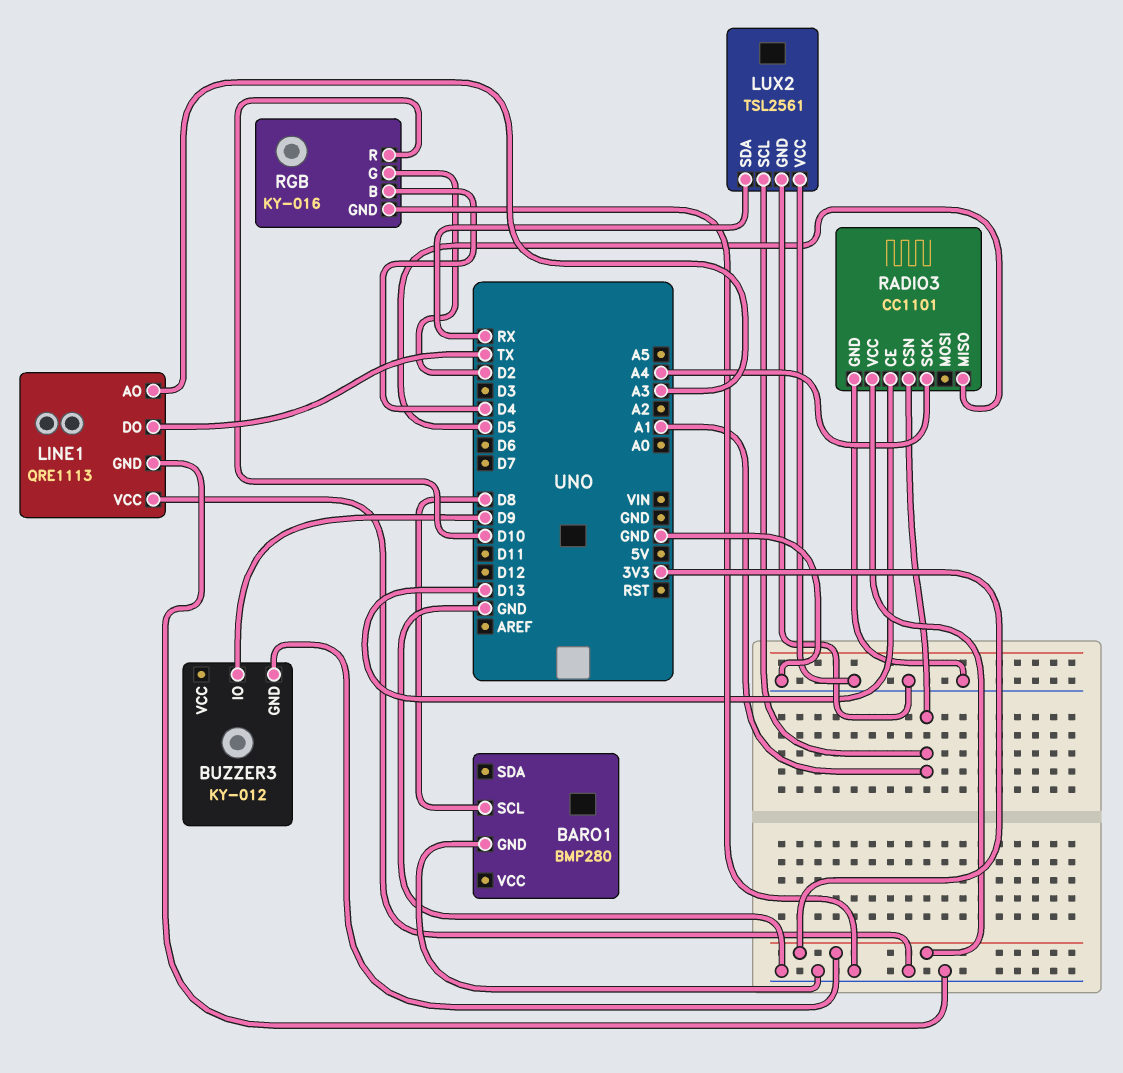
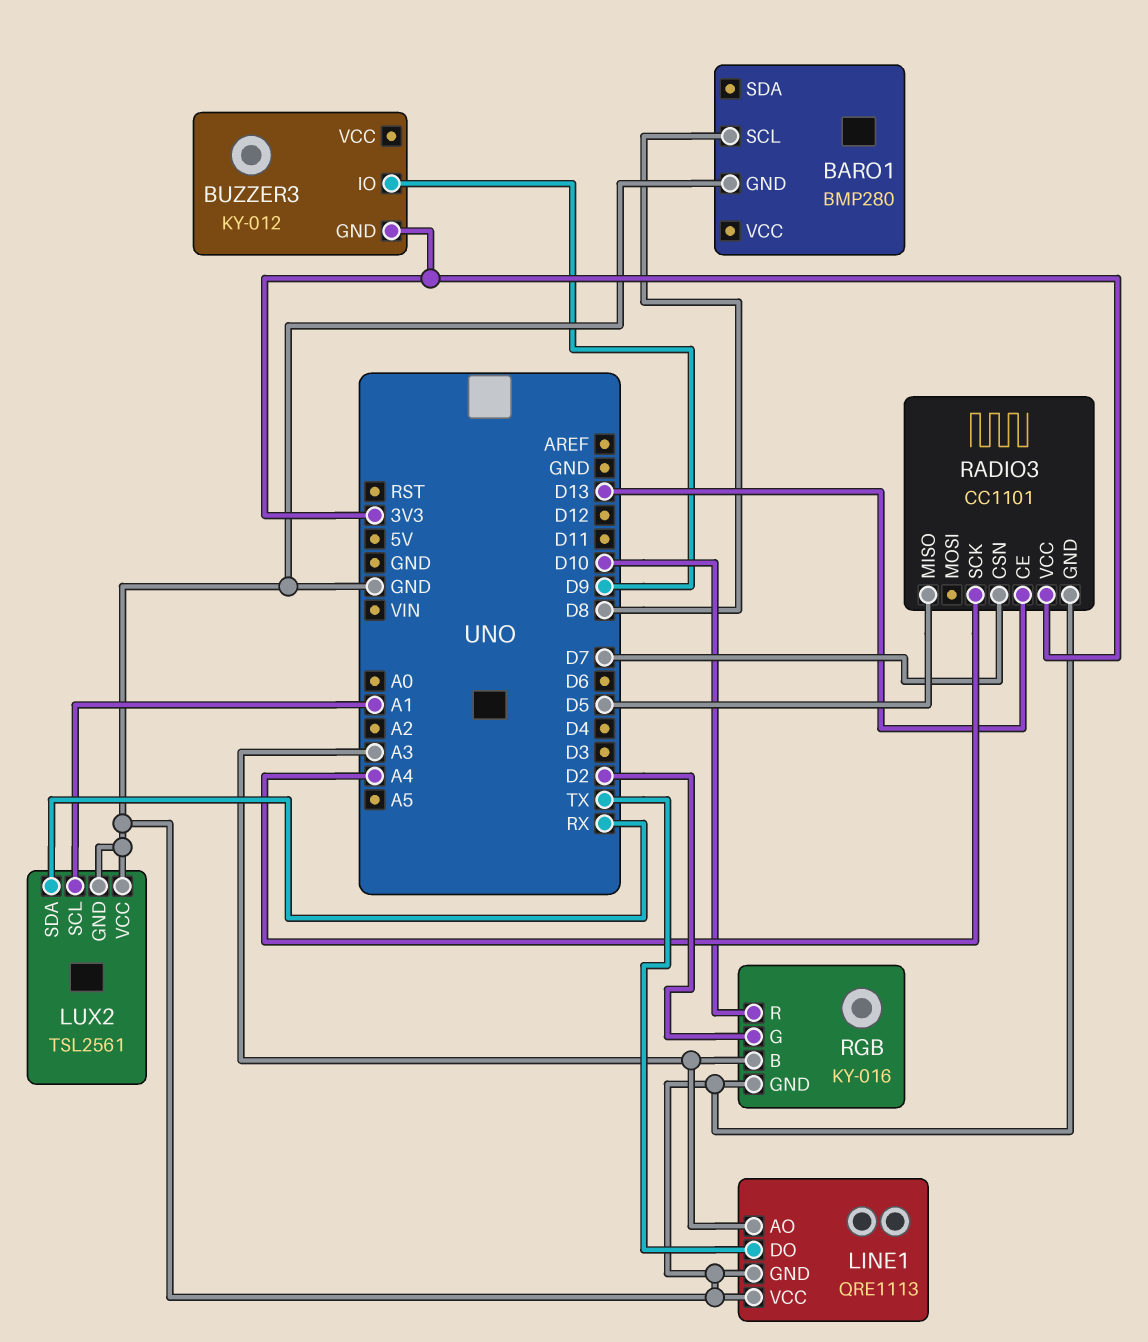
RADIO3 pin CSN: A1 -> D7
RGB pin B: D4 -> A3

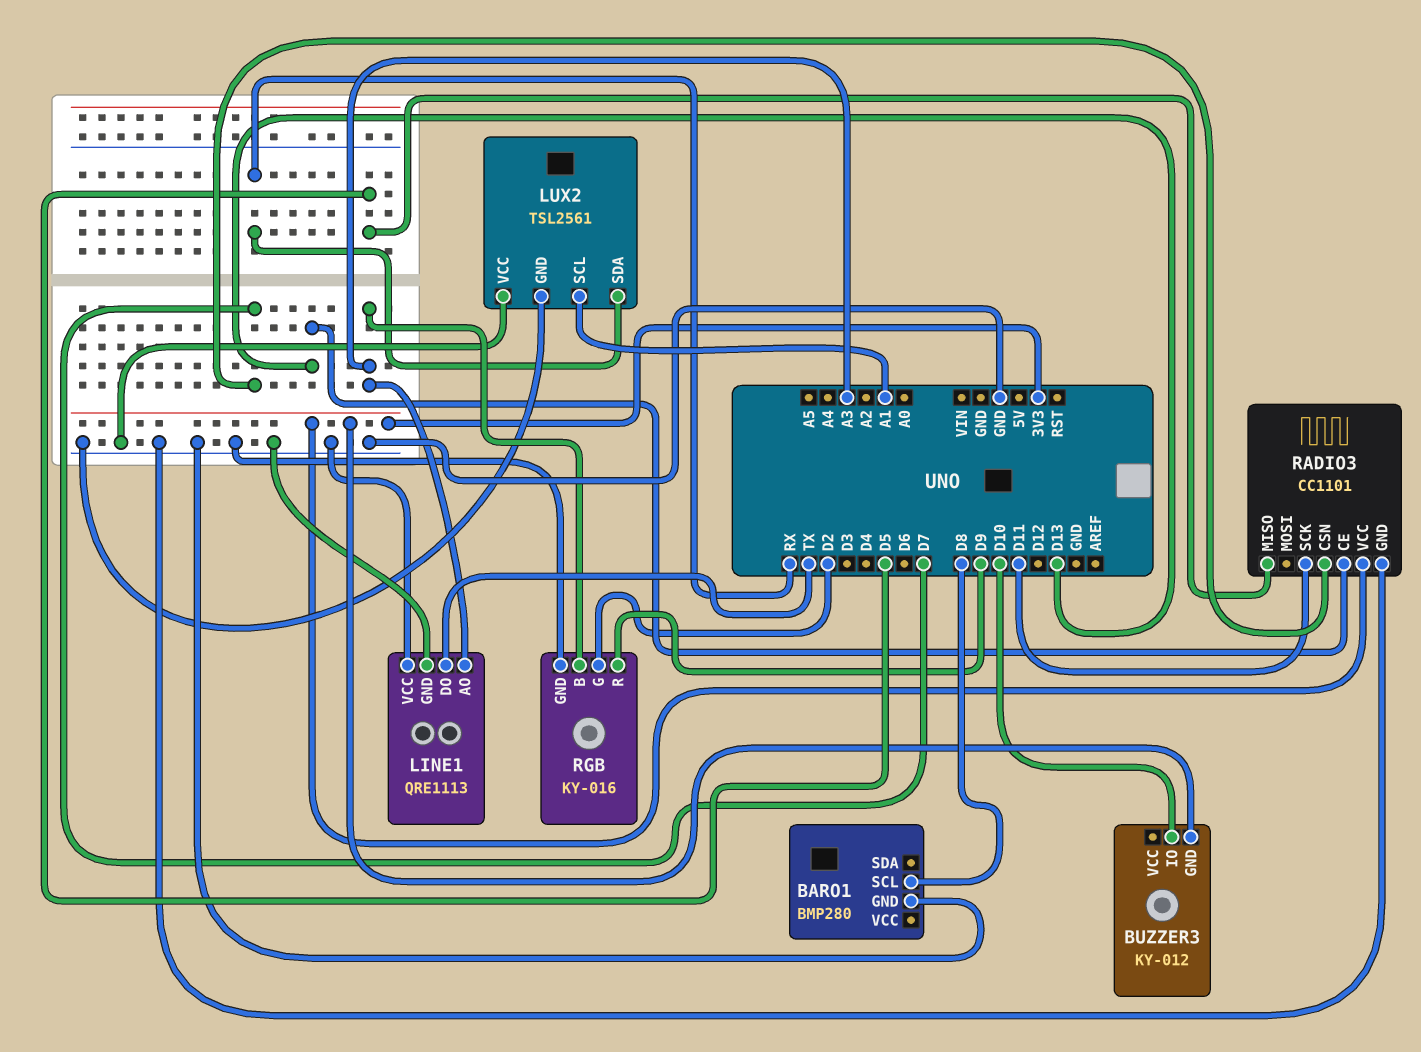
BUZZER3 pin IO: D9 -> D10
RADIO3 pin SCK: A4 -> D11
RGB pin R: D10 -> D9

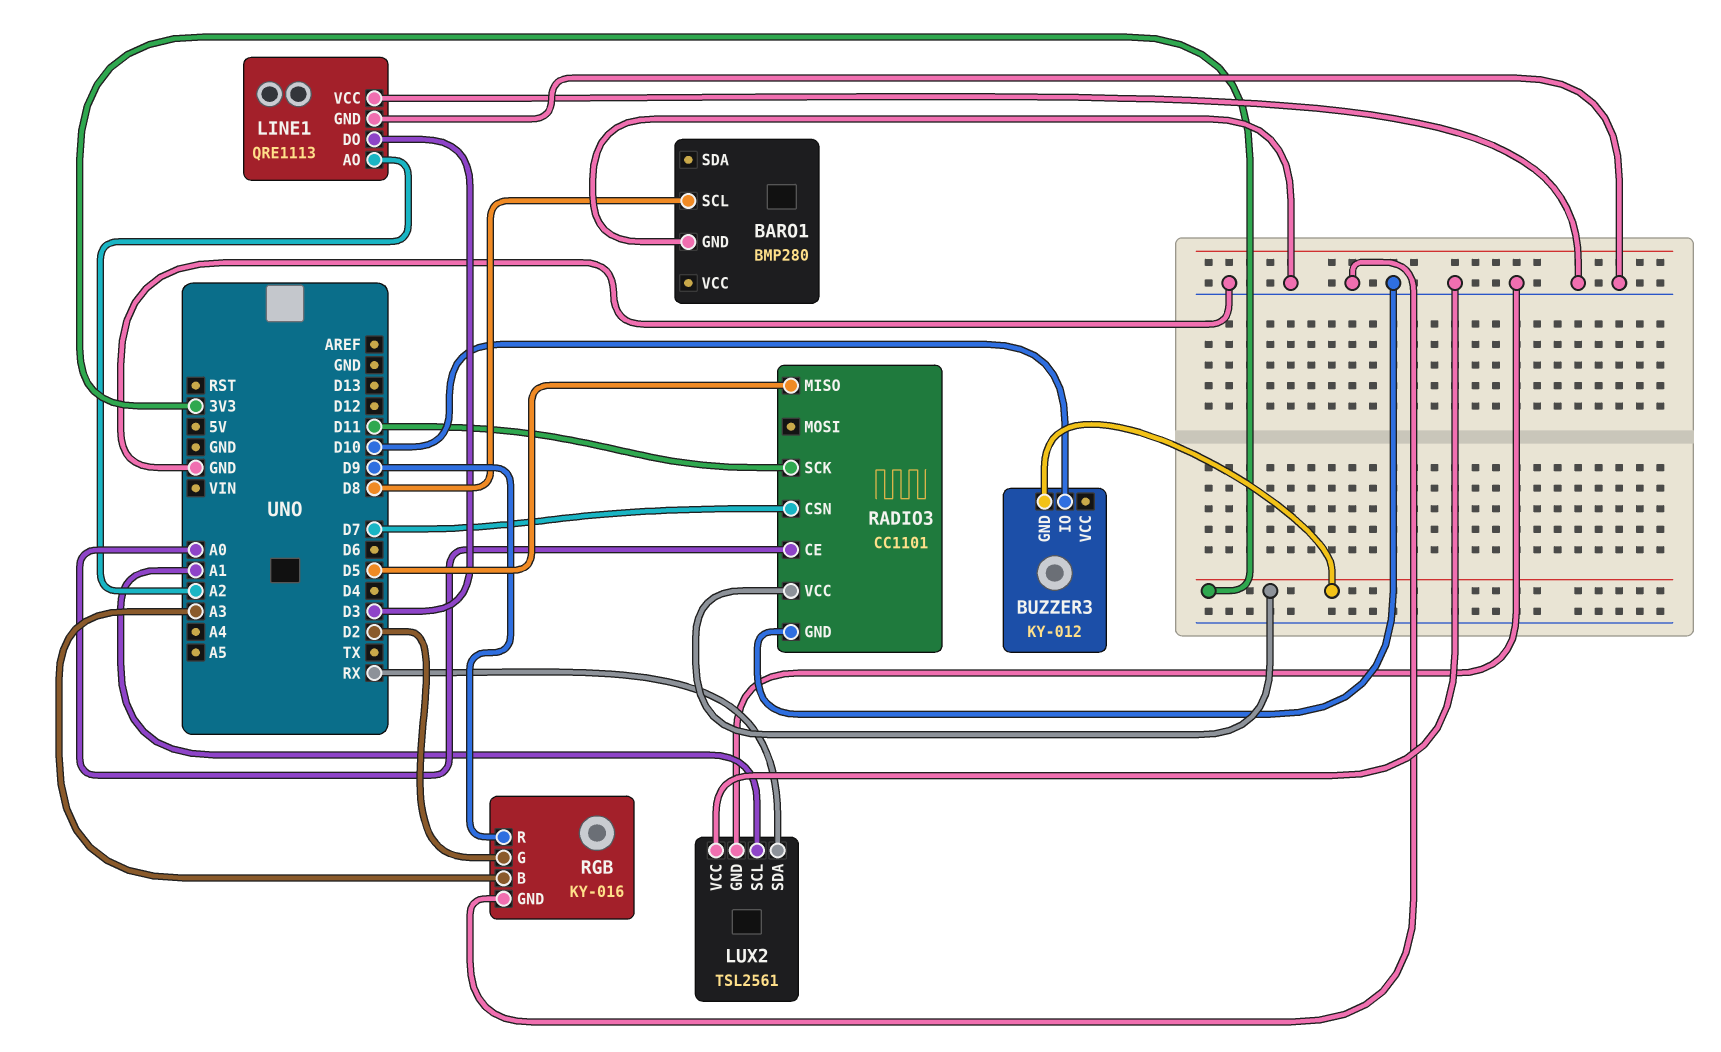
LINE1 pin AO: A3 -> A2
LINE1 pin DO: TX -> D3
RADIO3 pin CE: D13 -> A0

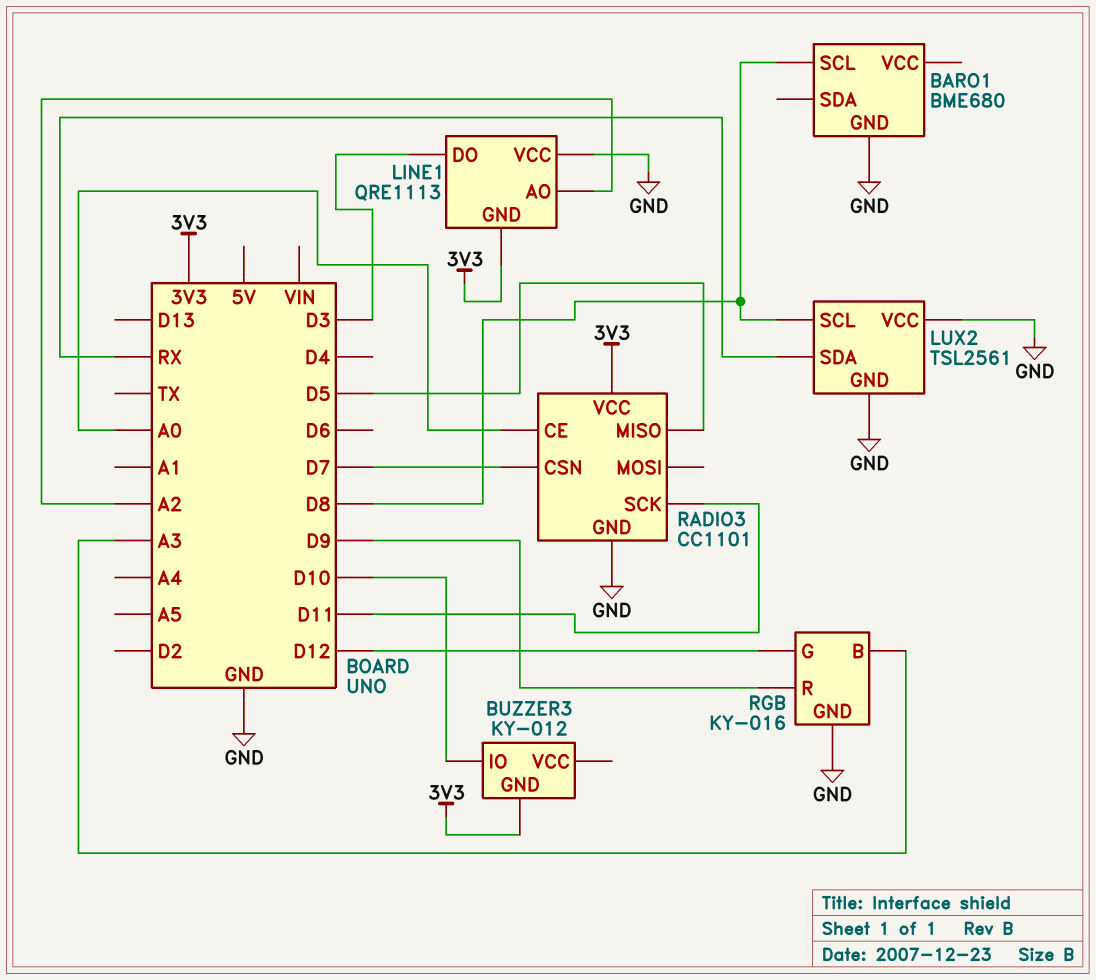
BARO1: BMP280 -> BME680
LINE1 pin GND: GND -> 3V3
LUX2 pin SCL: A1 -> D8
RGB pin G: D2 -> D12

